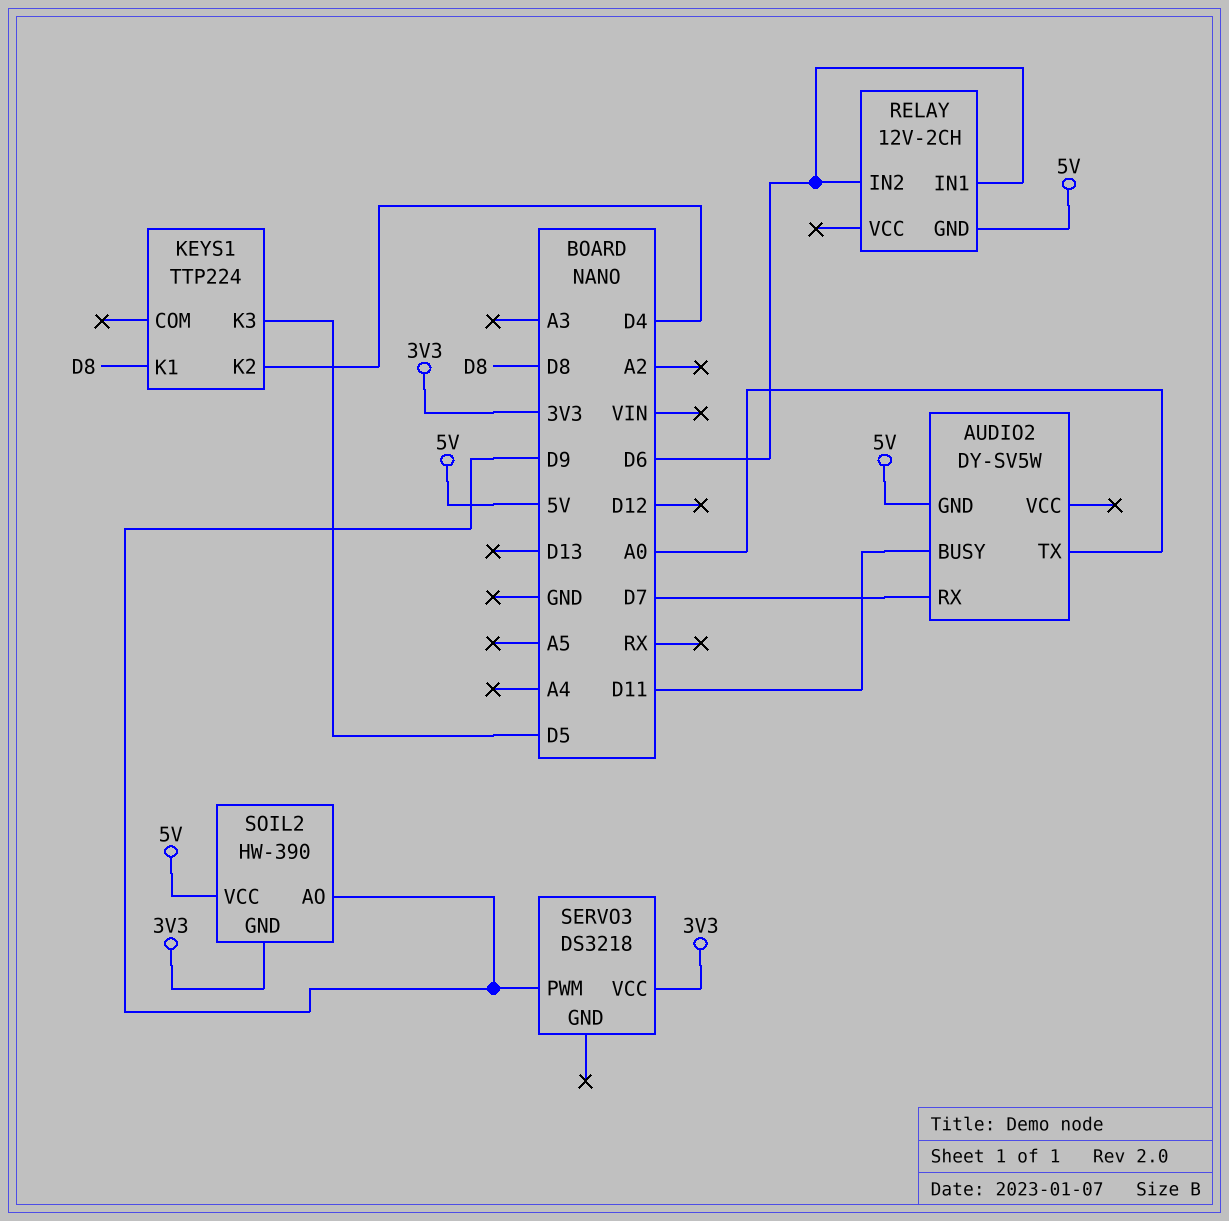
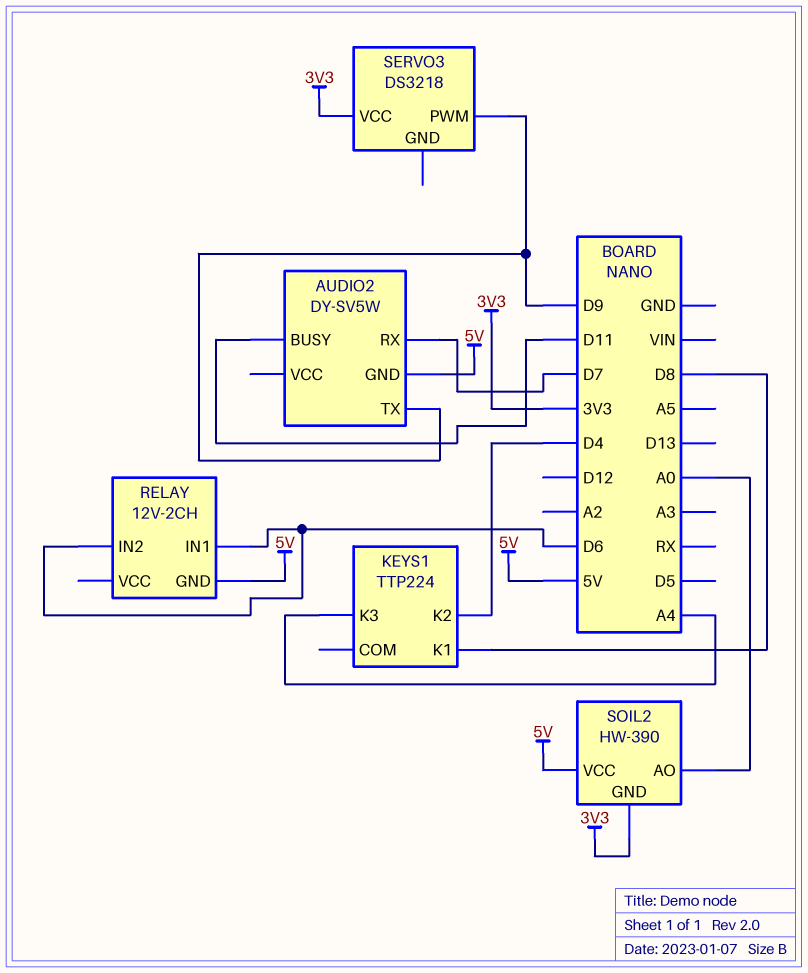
AUDIO2 pin TX: A0 -> D9
KEYS1 pin K3: D5 -> A4
SOIL2 pin AO: D9 -> A0

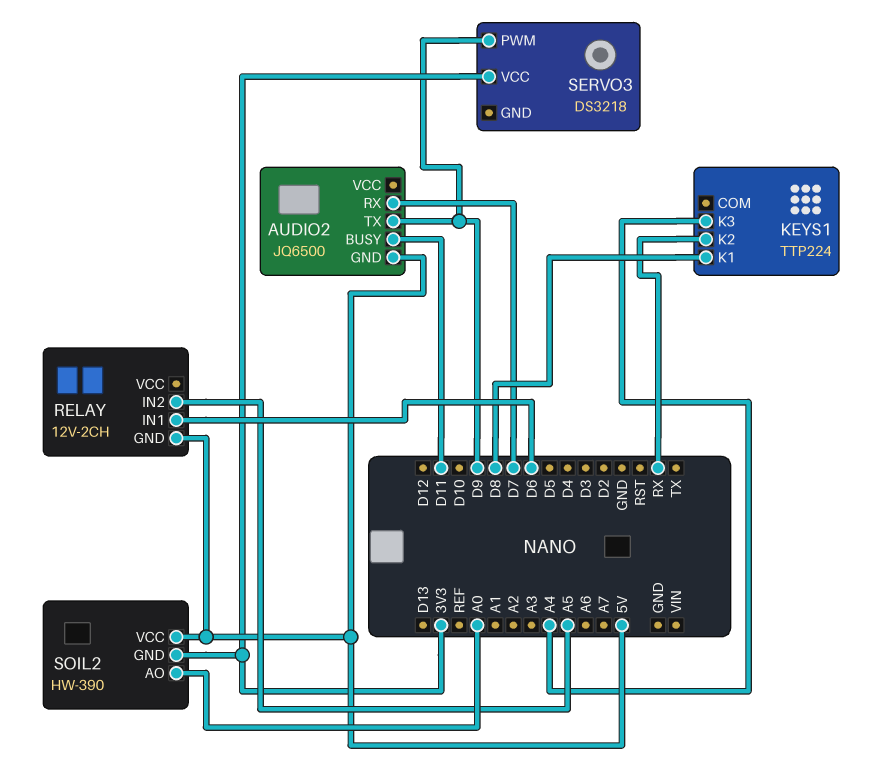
AUDIO2: DY-SV5W -> JQ6500
KEYS1 pin K2: D4 -> RX
RELAY pin IN2: D6 -> A5

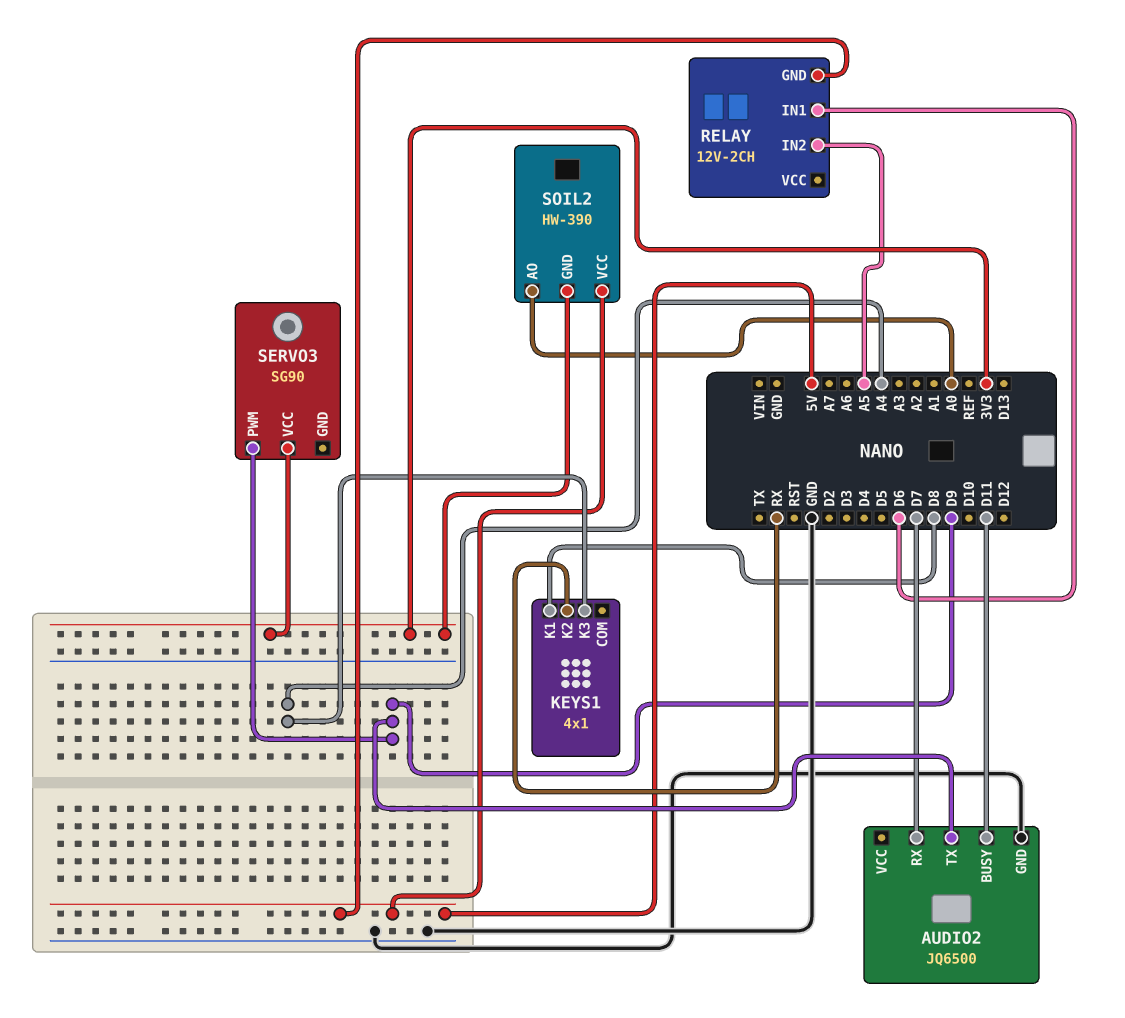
AUDIO2 pin GND: 5V -> GND
KEYS1: TTP224 -> 4x1
SERVO3: DS3218 -> SG90

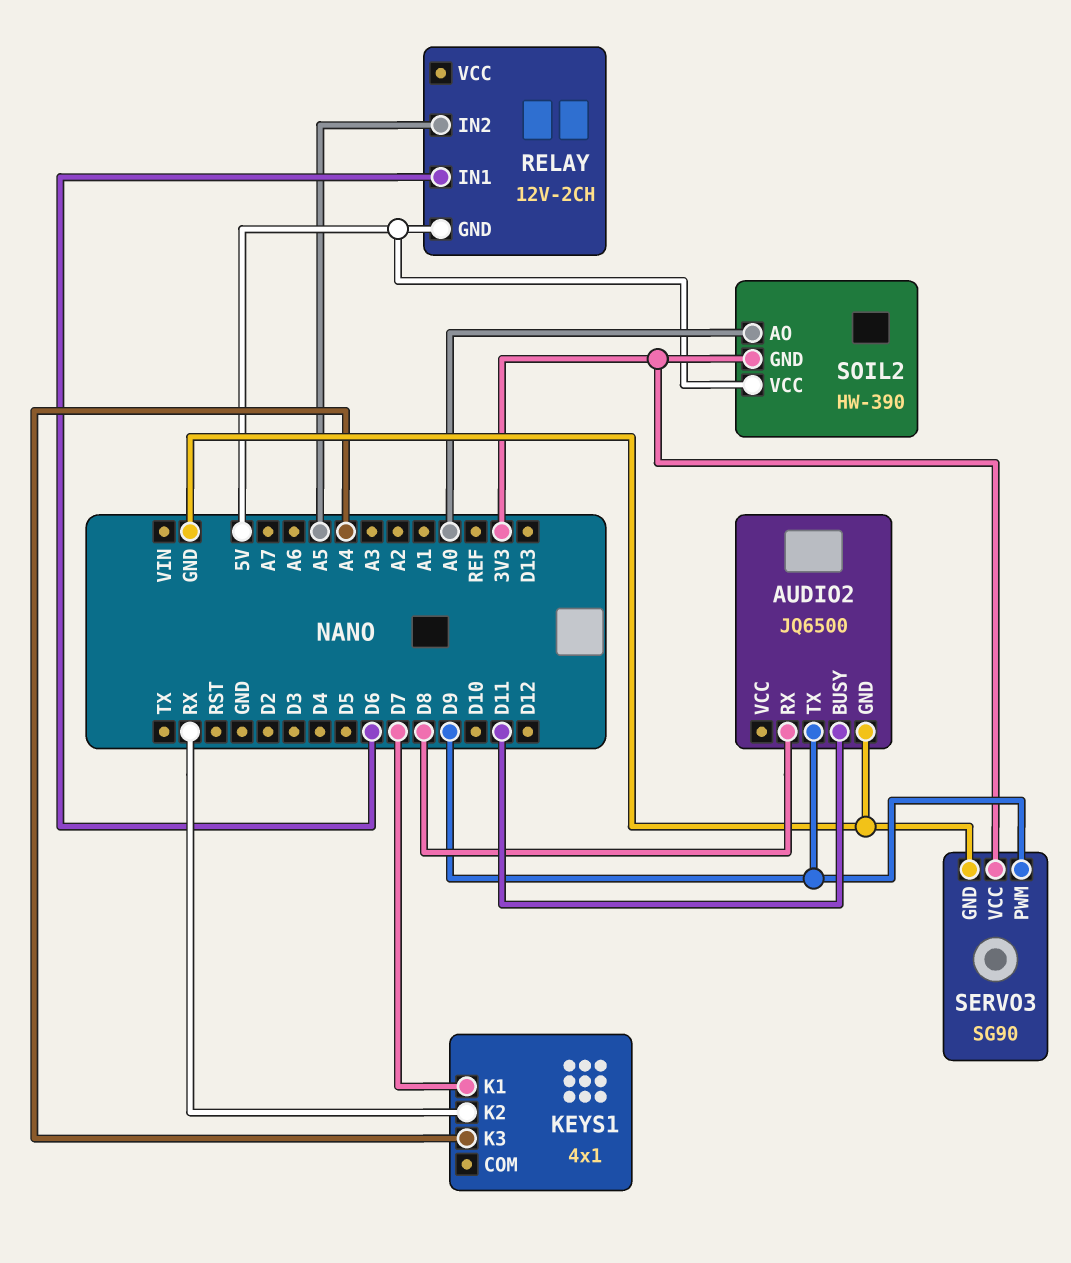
AUDIO2 pin RX: D7 -> D8
KEYS1 pin K1: D8 -> D7
SERVO3 pin GND: none -> GND

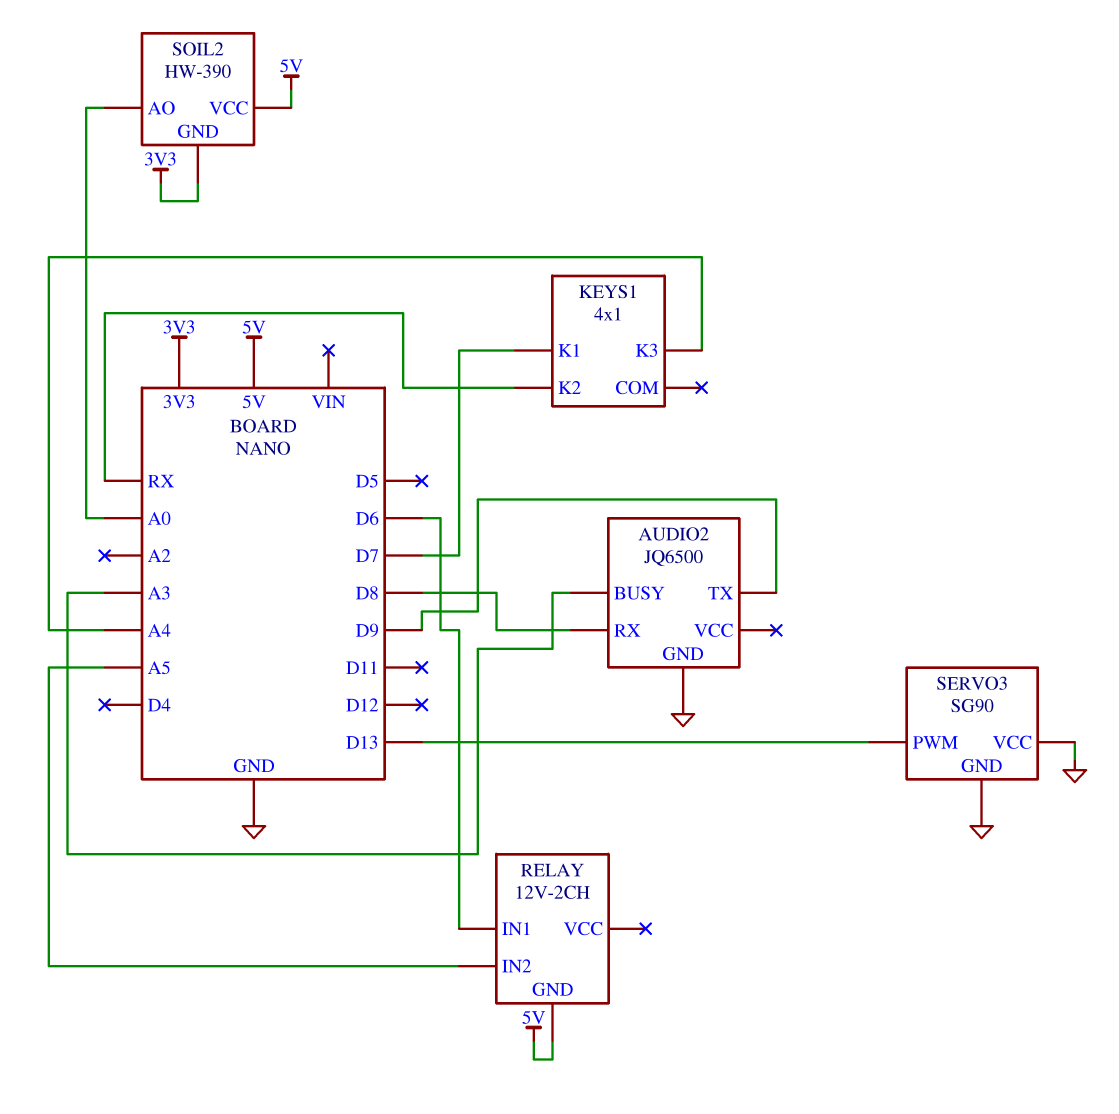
AUDIO2 pin BUSY: D11 -> A3
SERVO3 pin PWM: D9 -> D13
SERVO3 pin VCC: 3V3 -> GND

